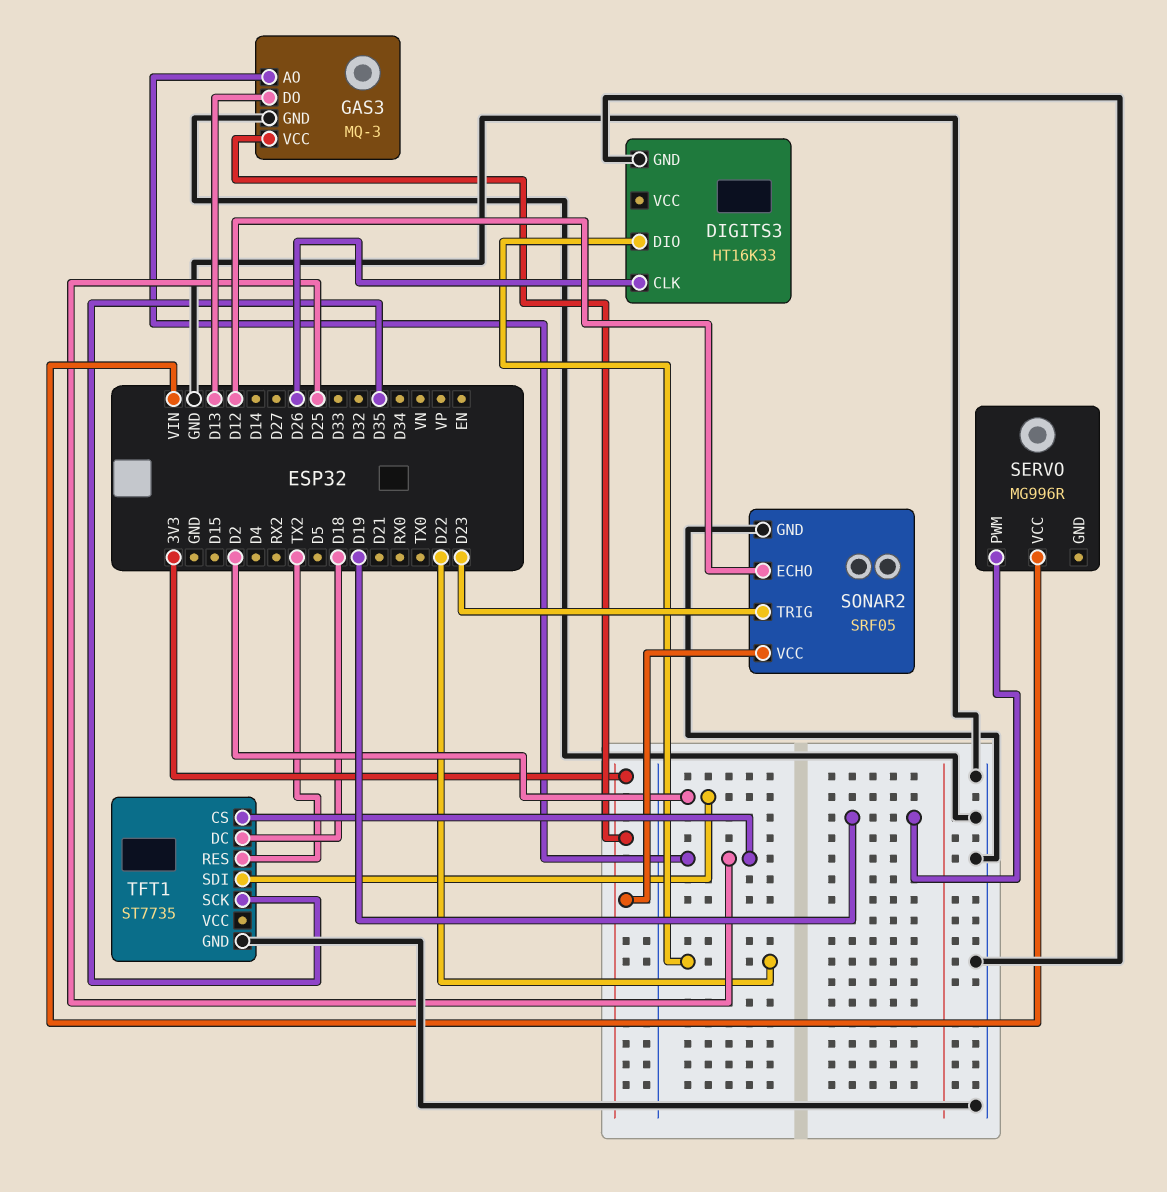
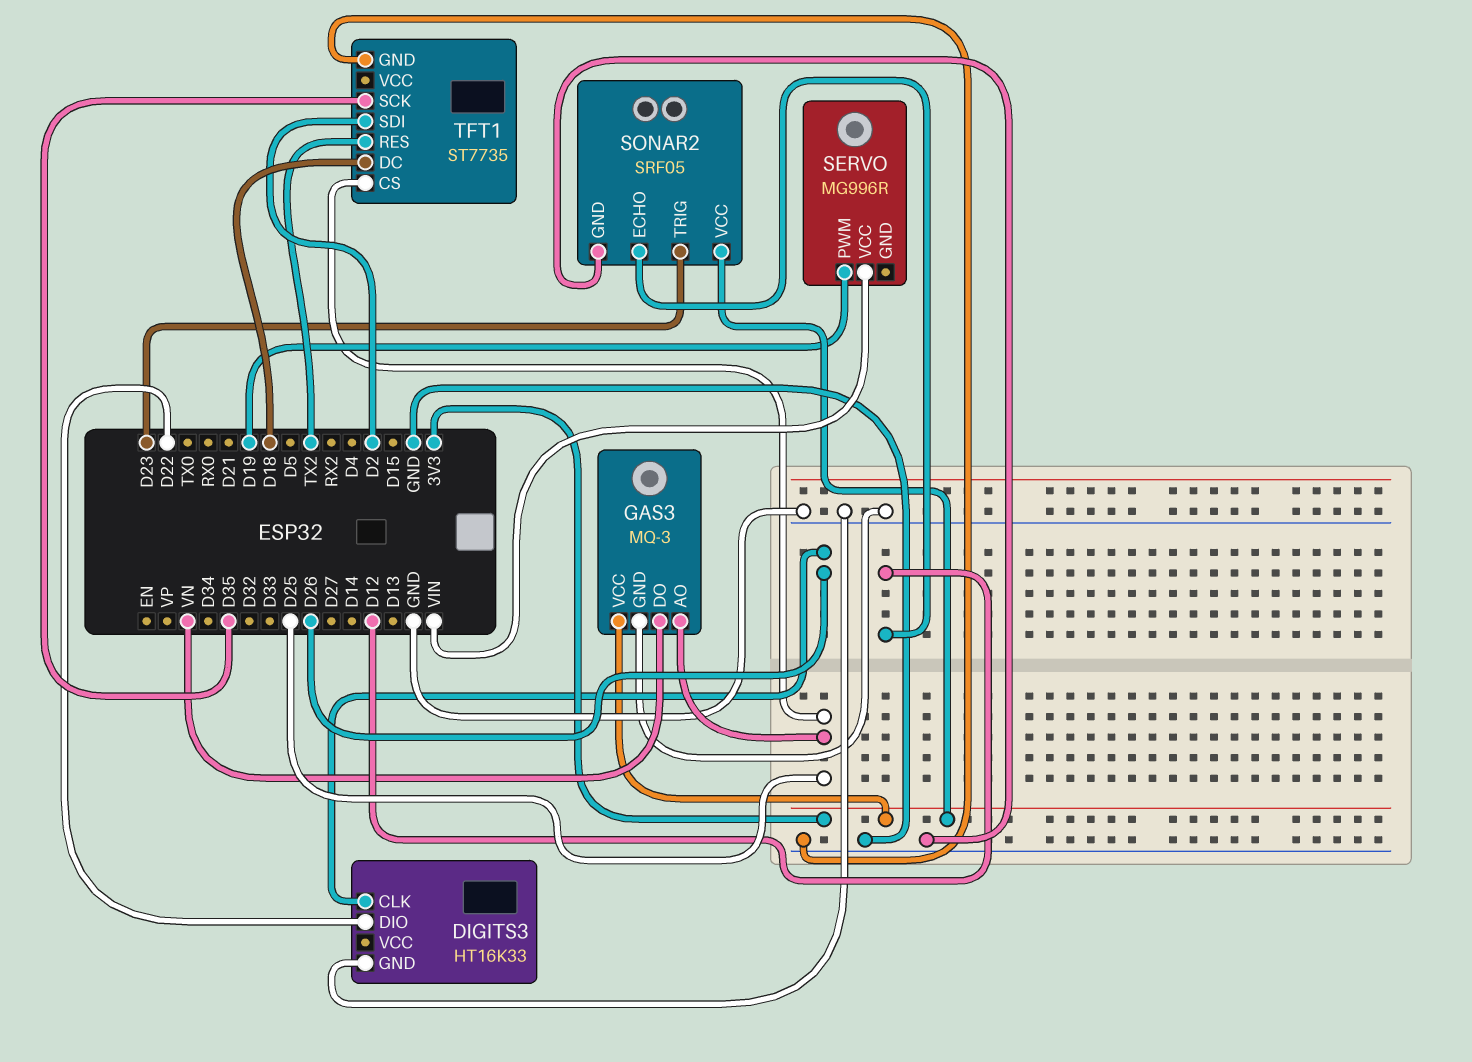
GAS3 pin DO: D13 -> VN

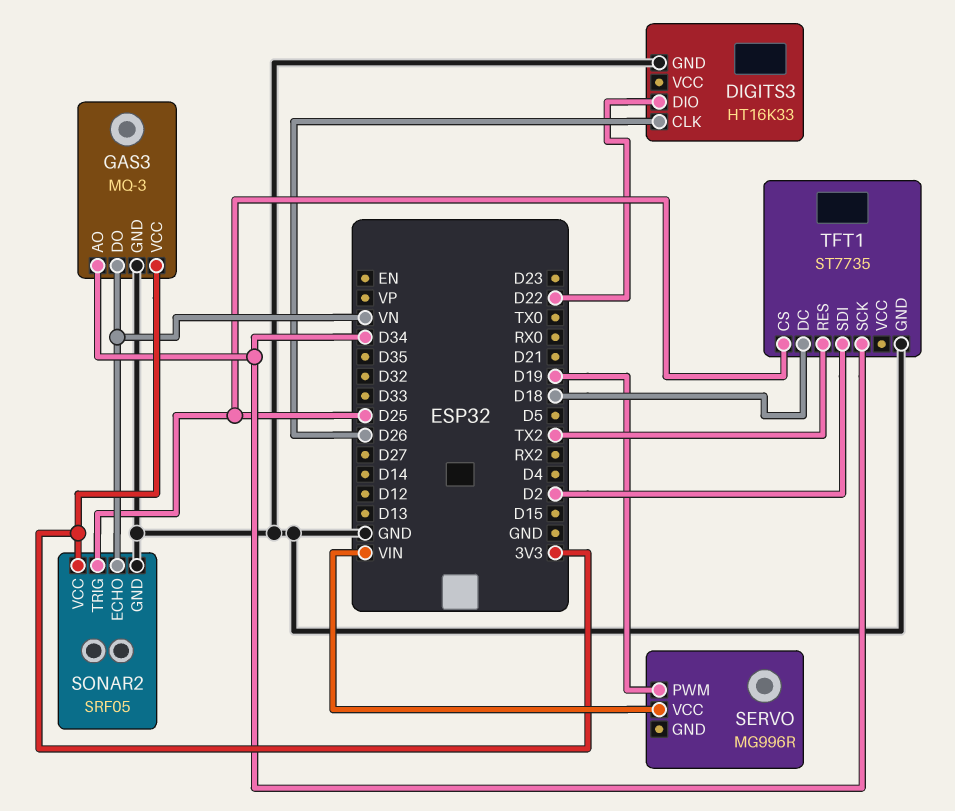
GAS3 pin AO: D25 -> D34
SONAR2 pin ECHO: D12 -> VN
SONAR2 pin TRIG: D23 -> D25
TFT1 pin SCK: D35 -> D34

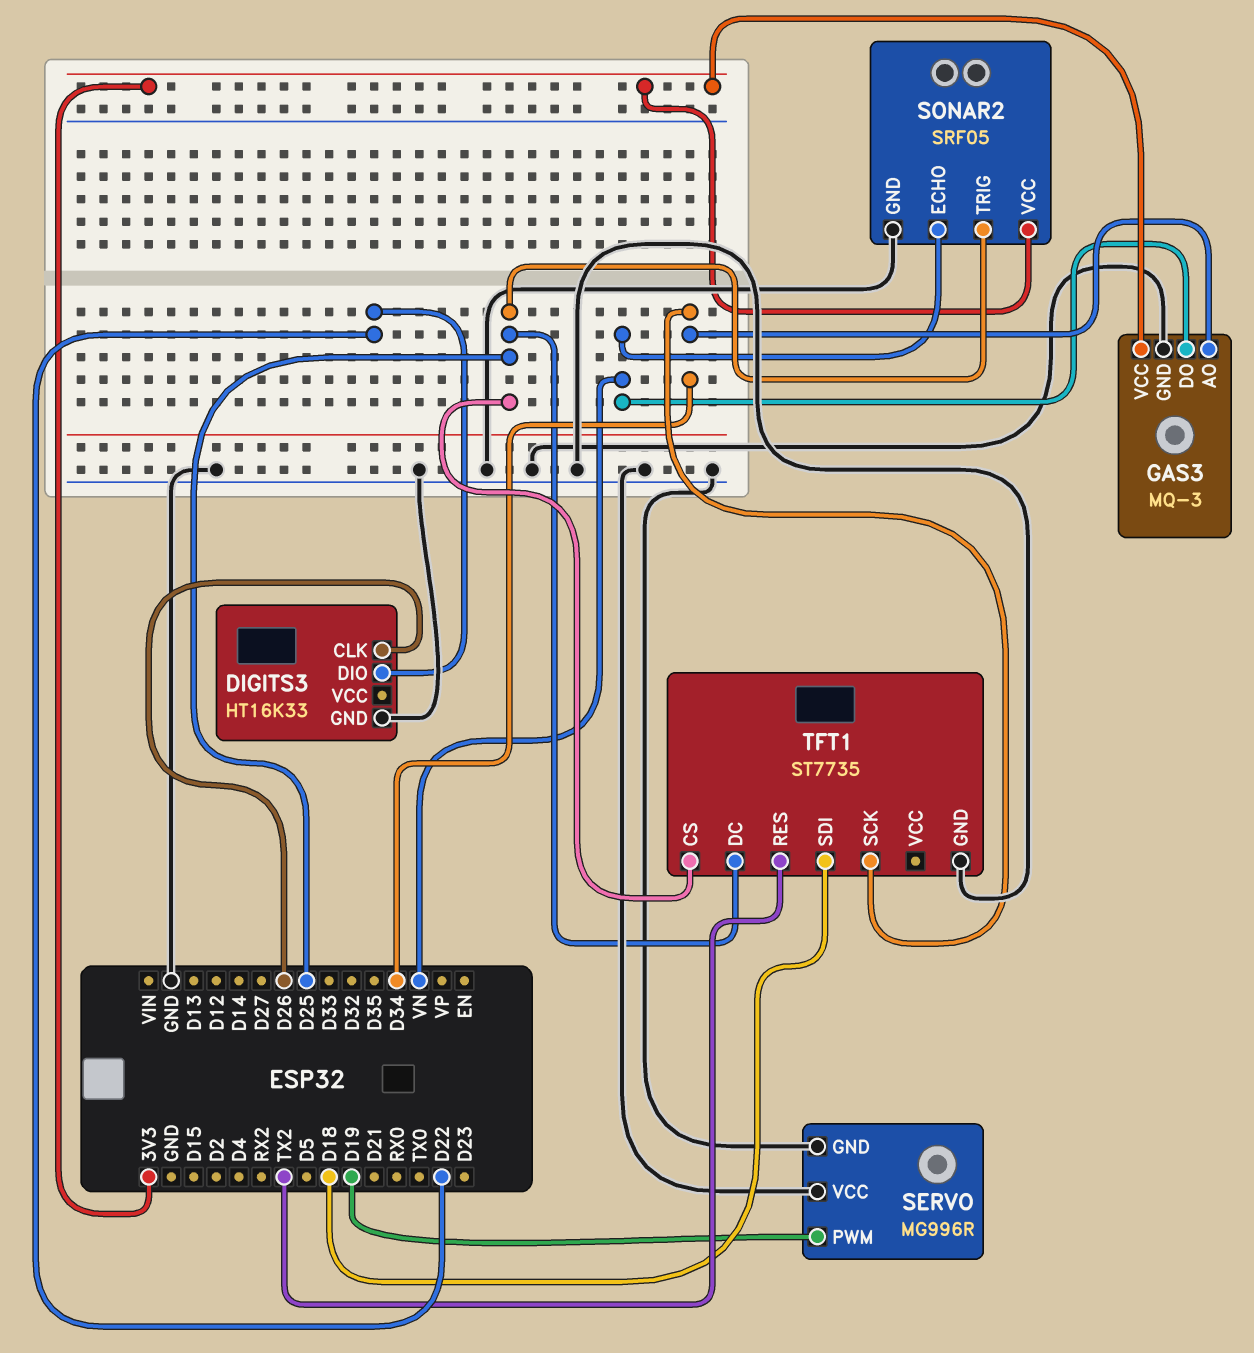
SERVO pin GND: none -> GND
SERVO pin VCC: VIN -> GND
TFT1 pin DC: D18 -> D25
TFT1 pin SDI: D2 -> D18

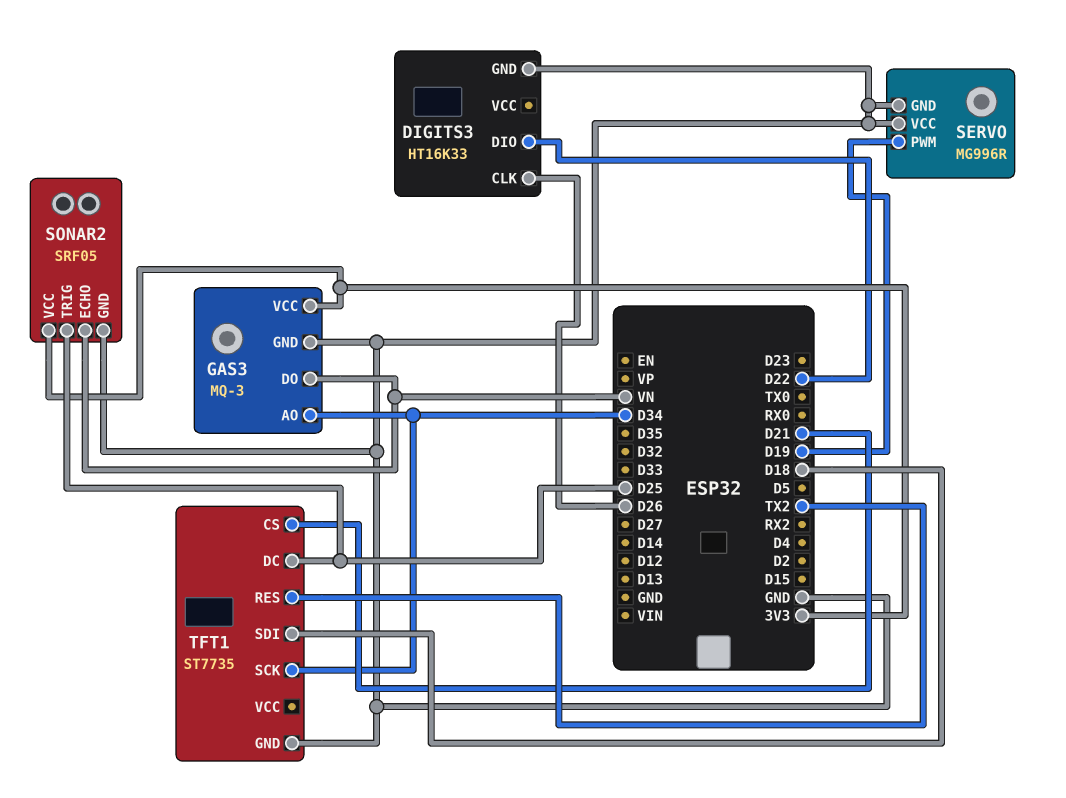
TFT1 pin CS: D25 -> D21

